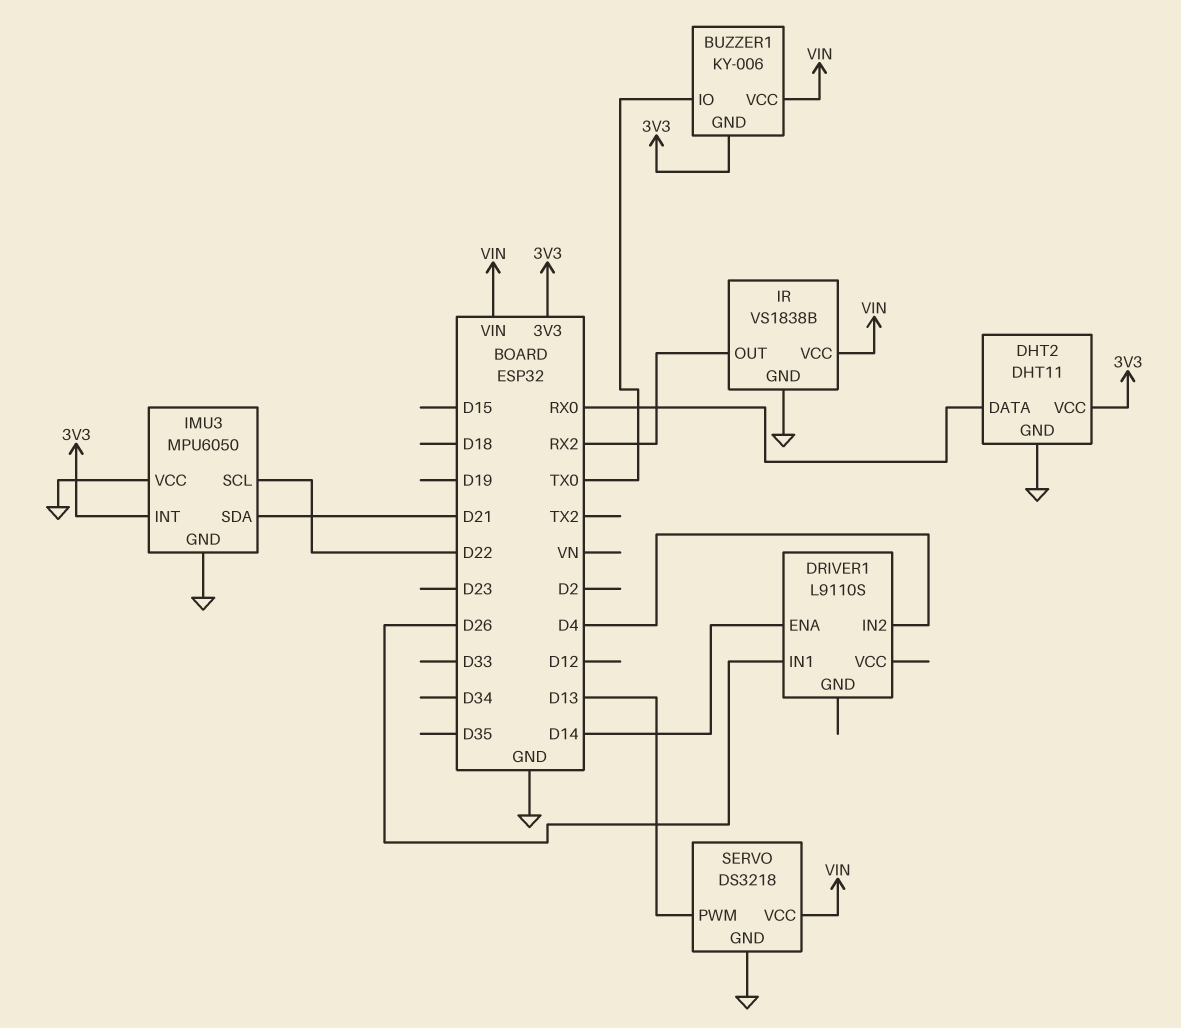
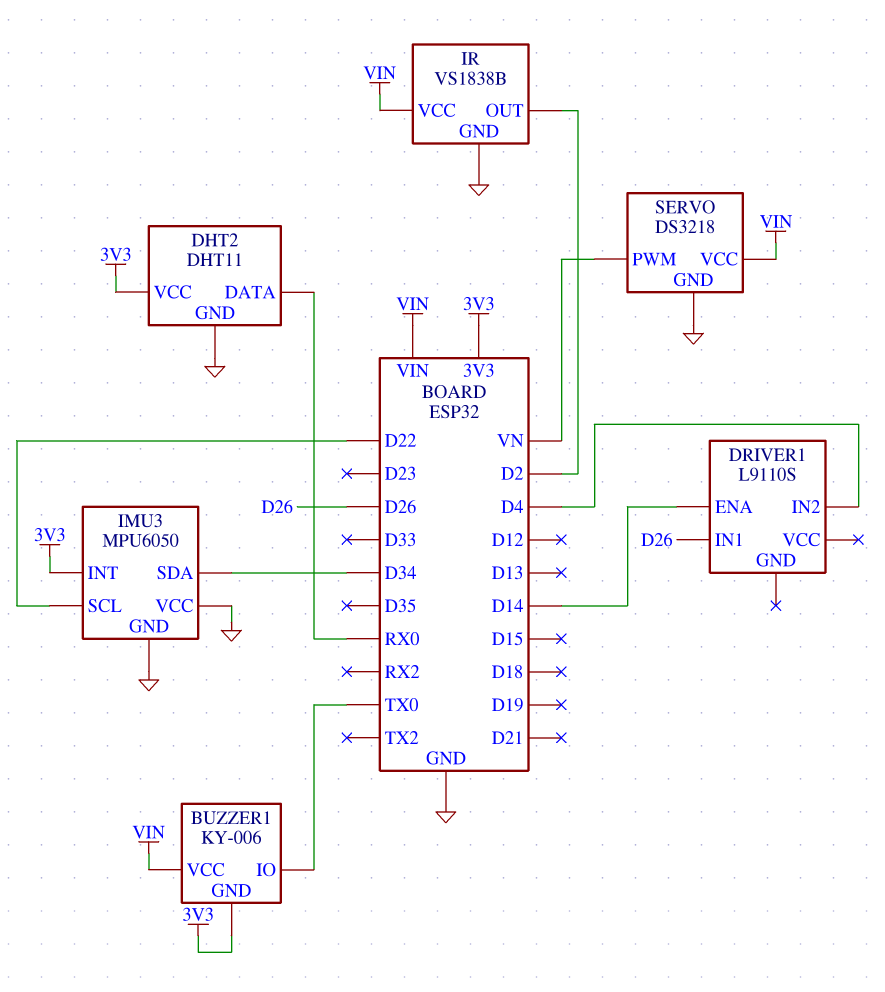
IMU3 pin SDA: D21 -> D34
IR pin OUT: RX2 -> D2
SERVO pin PWM: D13 -> VN

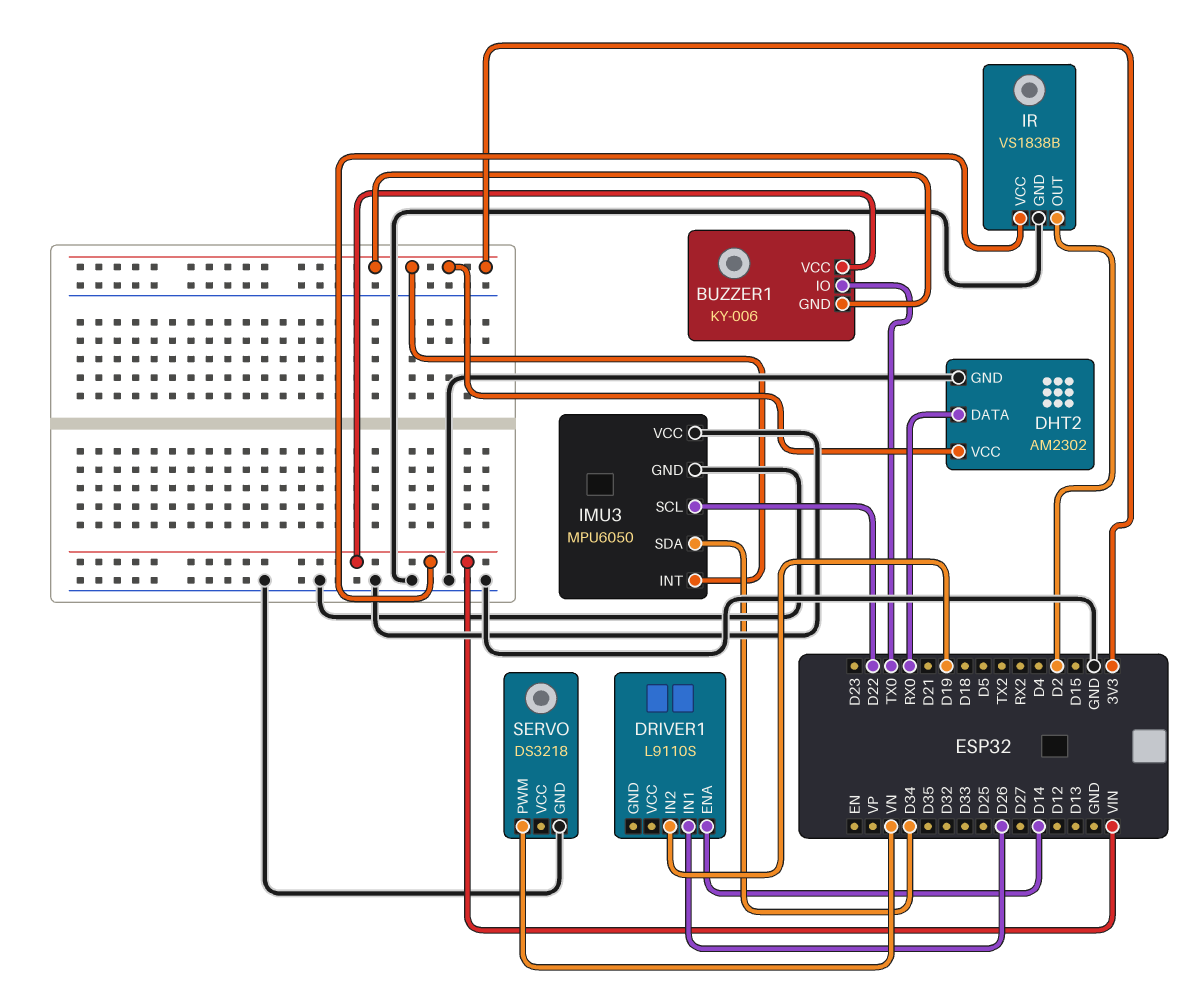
DHT2: DHT11 -> AM2302
DRIVER1 pin IN2: D4 -> D19
SERVO pin VCC: VIN -> none

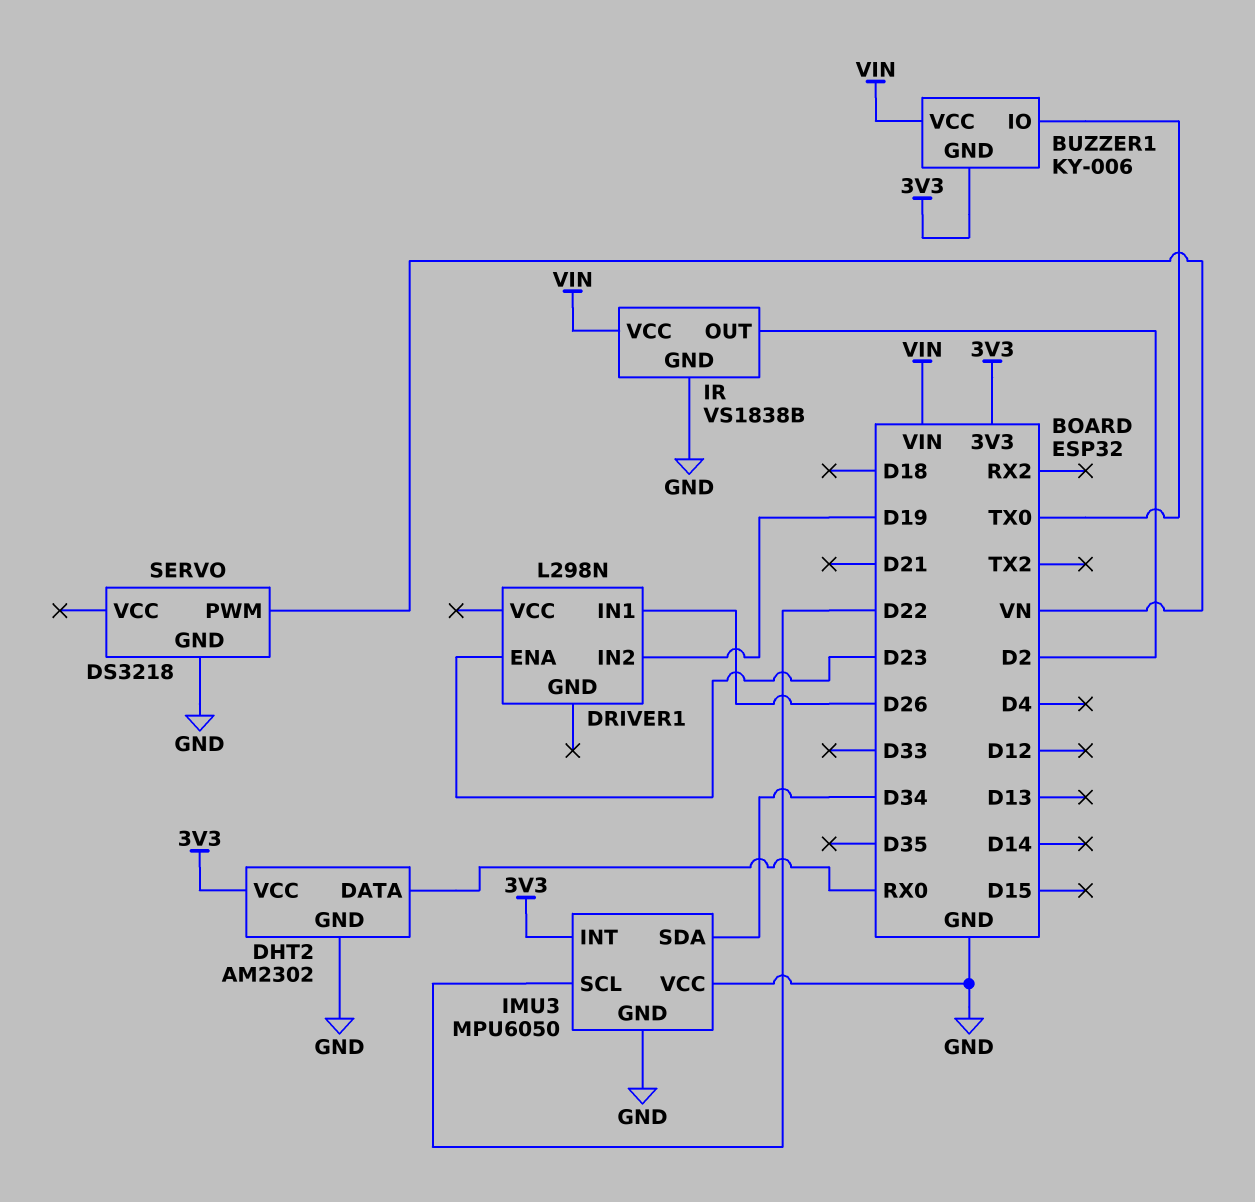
DRIVER1: L9110S -> L298N
DRIVER1 pin ENA: D14 -> D23

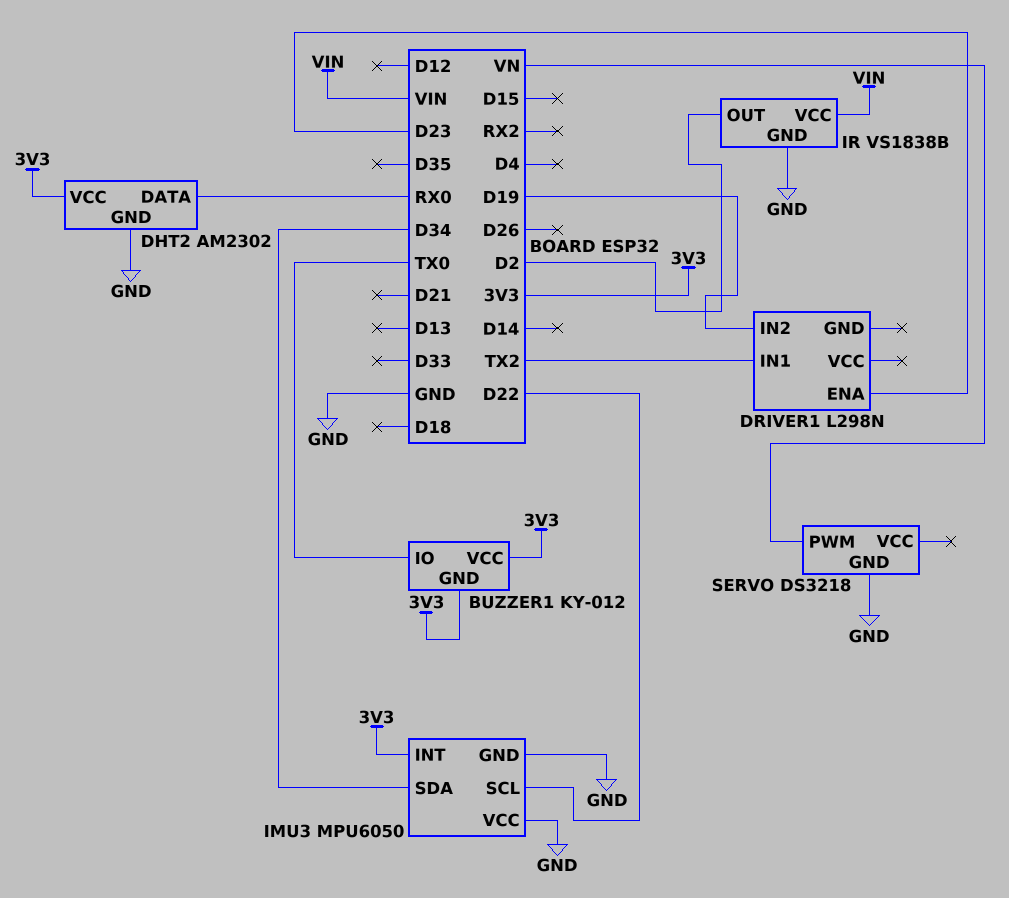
BUZZER1: KY-006 -> KY-012
BUZZER1 pin VCC: VIN -> 3V3
DRIVER1 pin IN1: D26 -> TX2

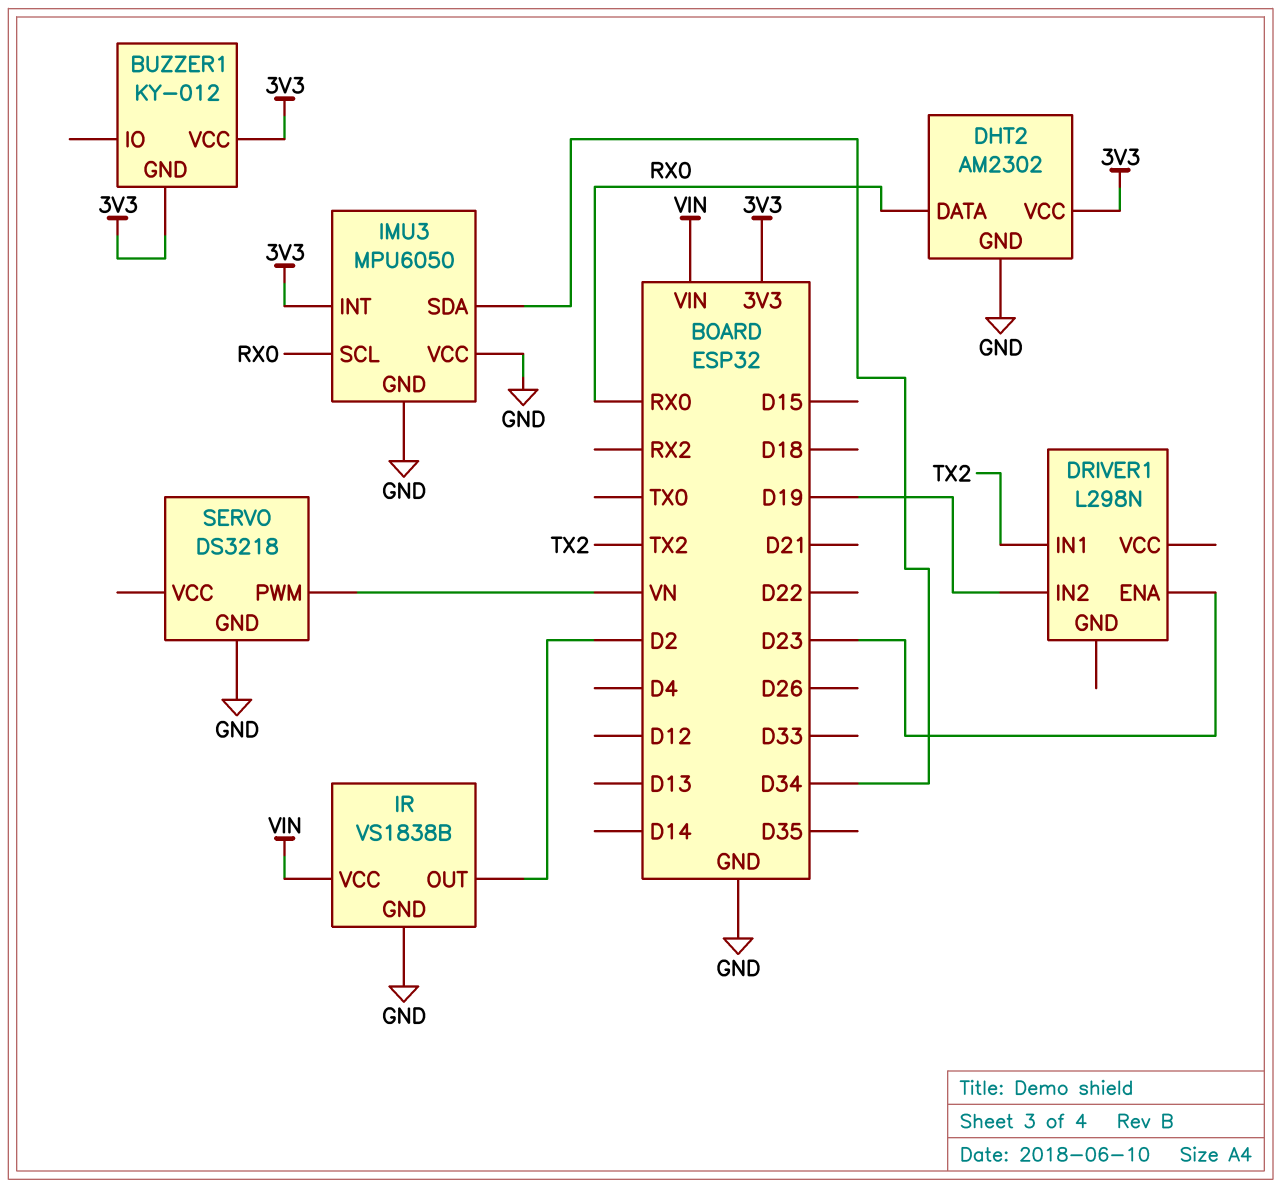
BUZZER1 pin IO: TX0 -> none
IMU3 pin SCL: D22 -> RX0

